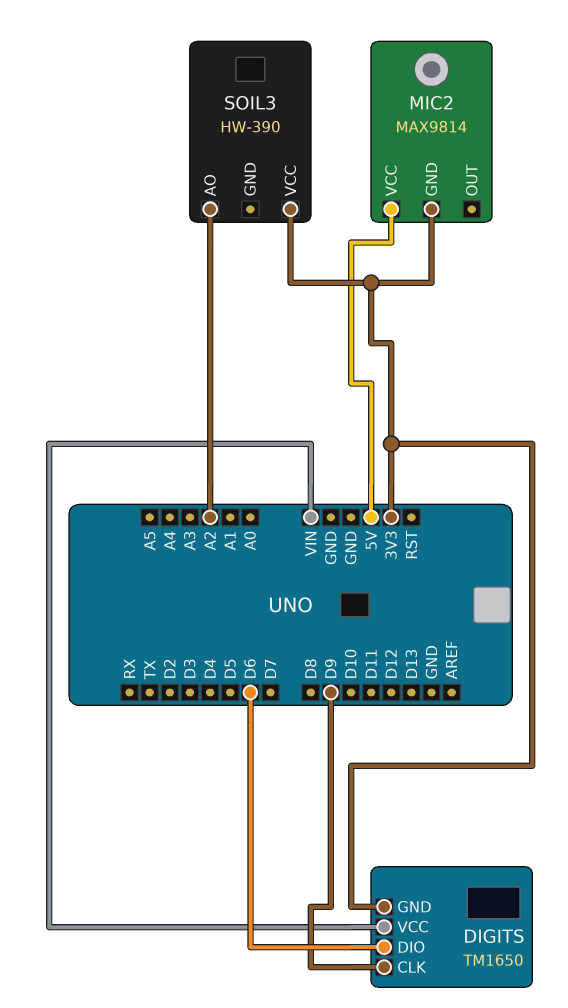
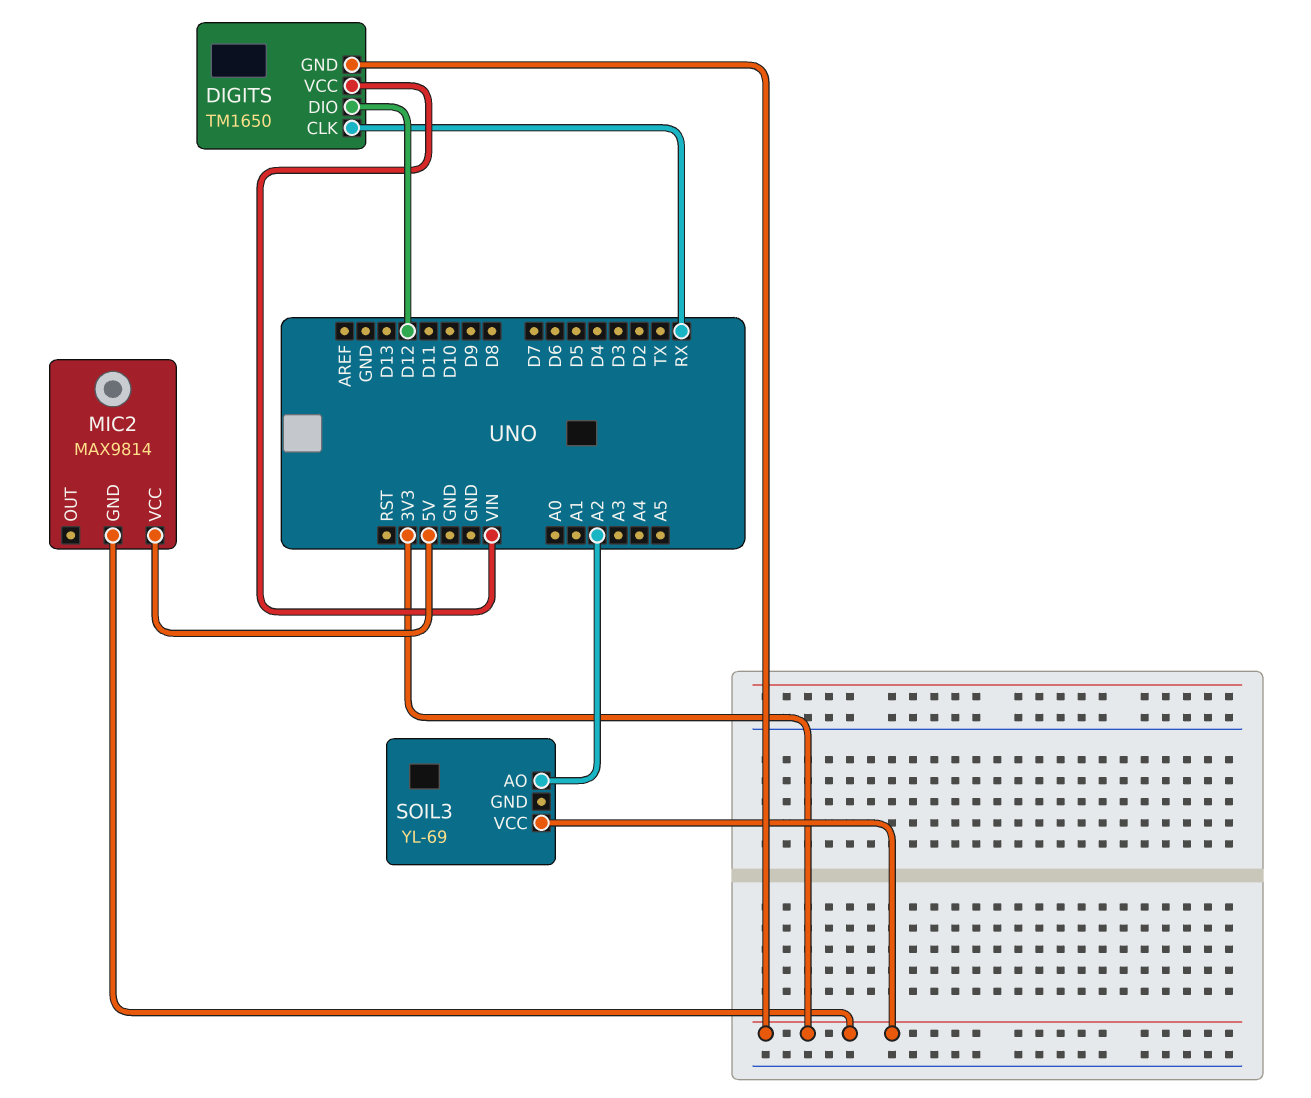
DIGITS pin CLK: D9 -> RX
DIGITS pin DIO: D6 -> D12
SOIL3: HW-390 -> YL-69

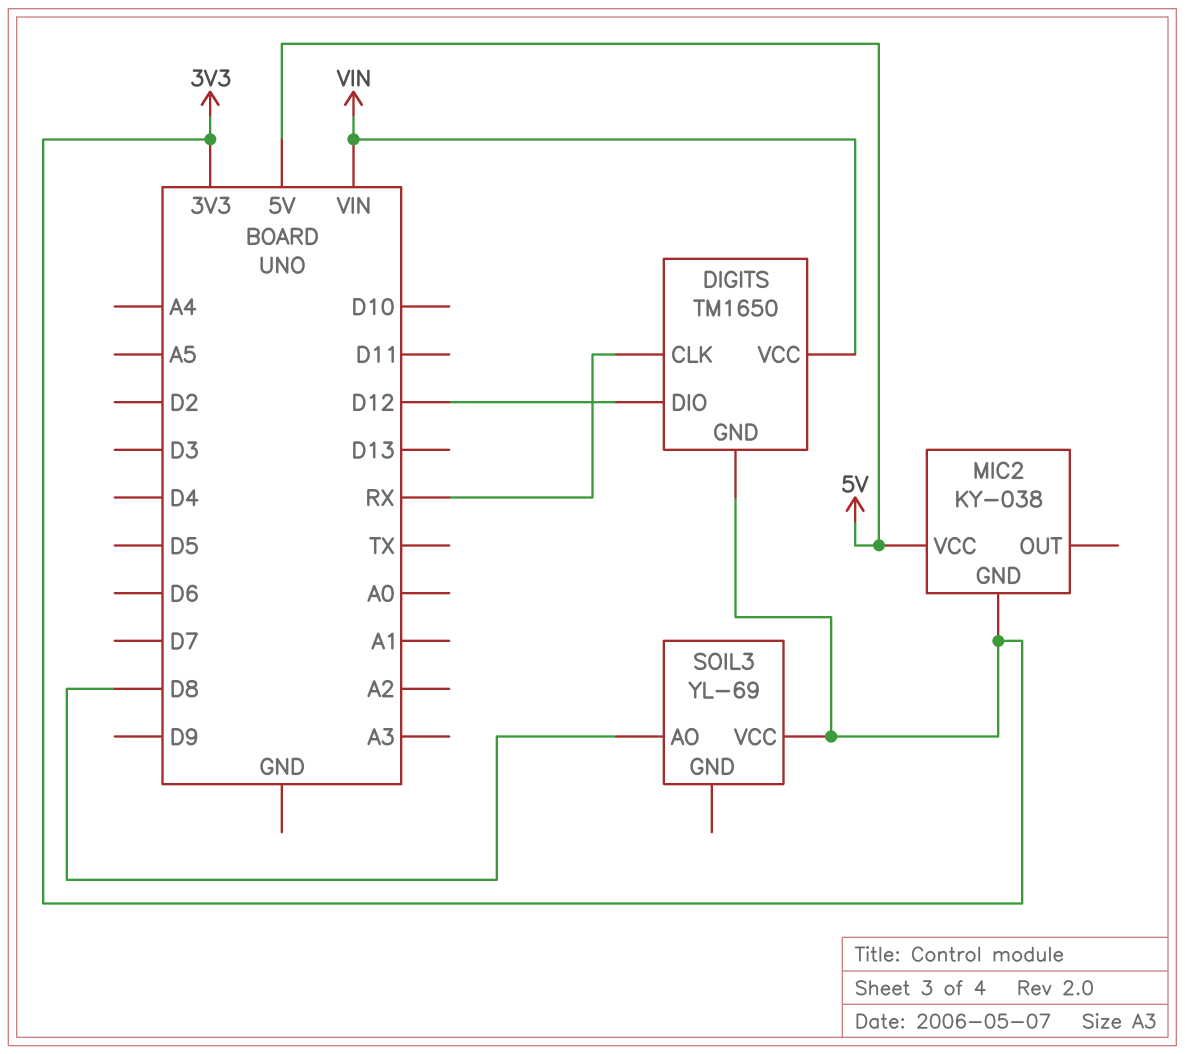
MIC2: MAX9814 -> KY-038
SOIL3 pin AO: A2 -> D8

